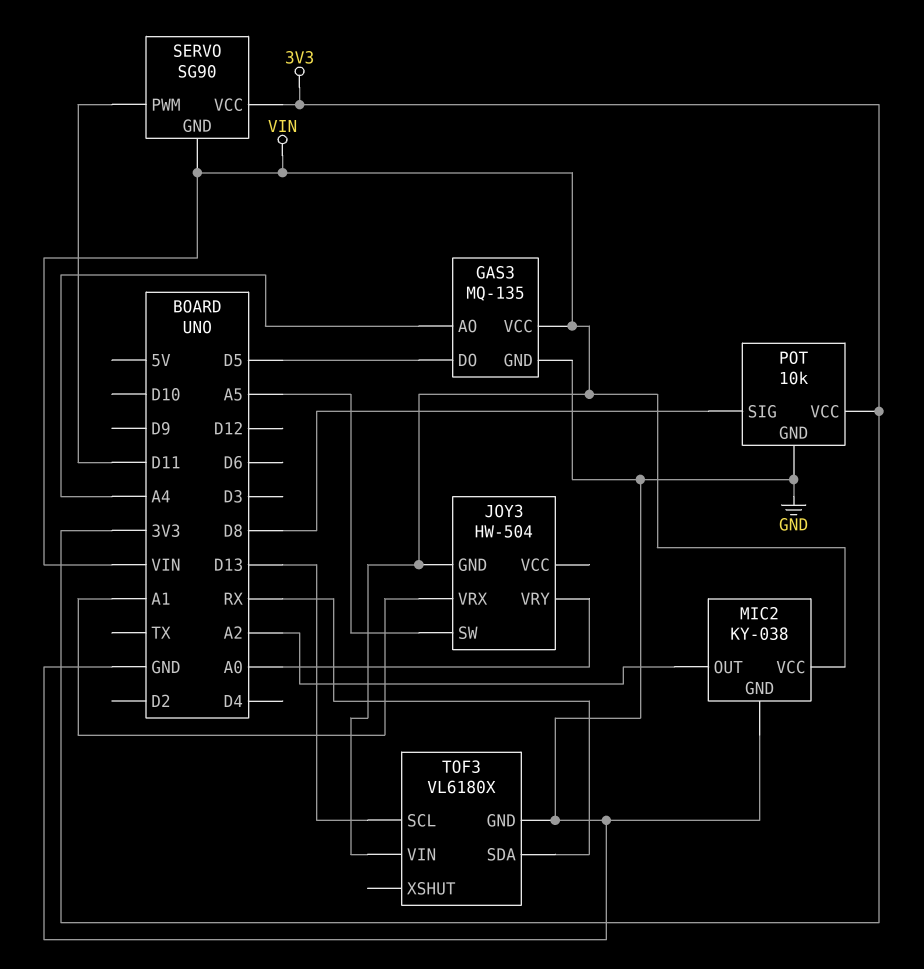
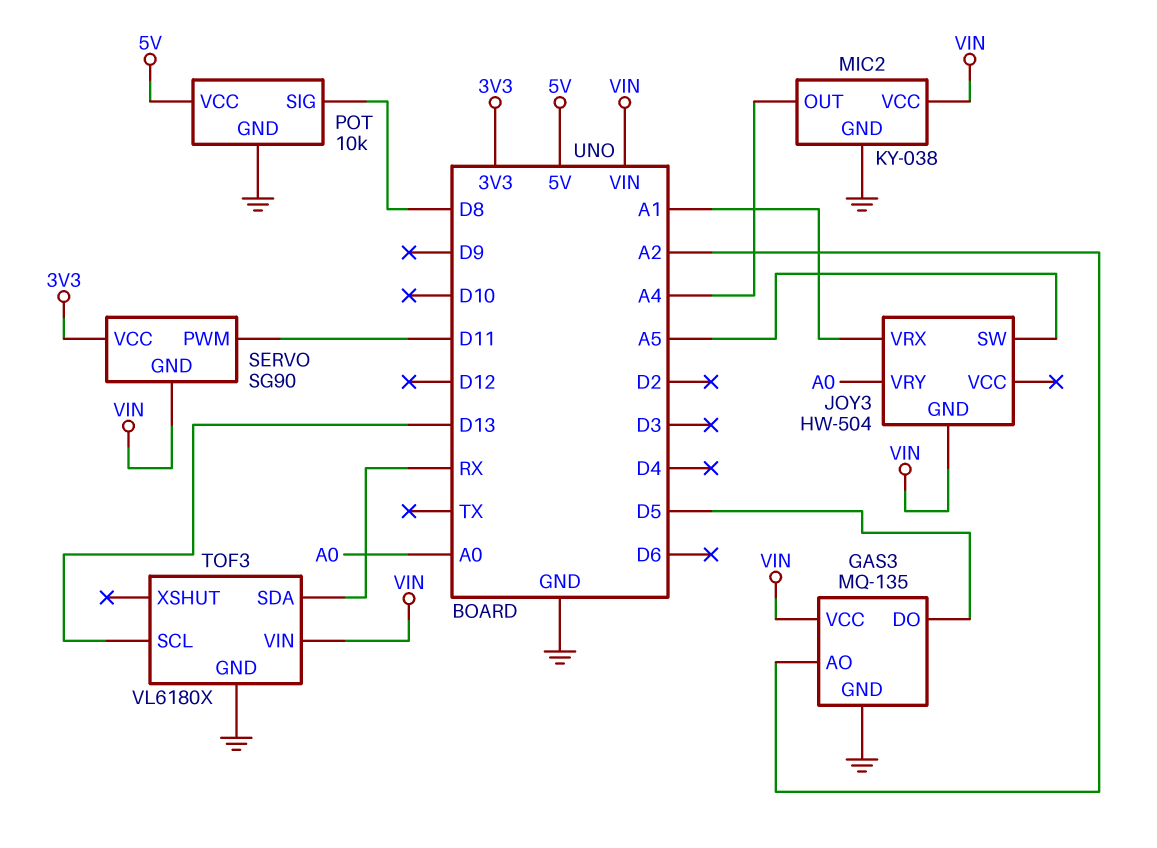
GAS3 pin AO: A4 -> A2
MIC2 pin OUT: A2 -> A4
POT pin VCC: 3V3 -> 5V

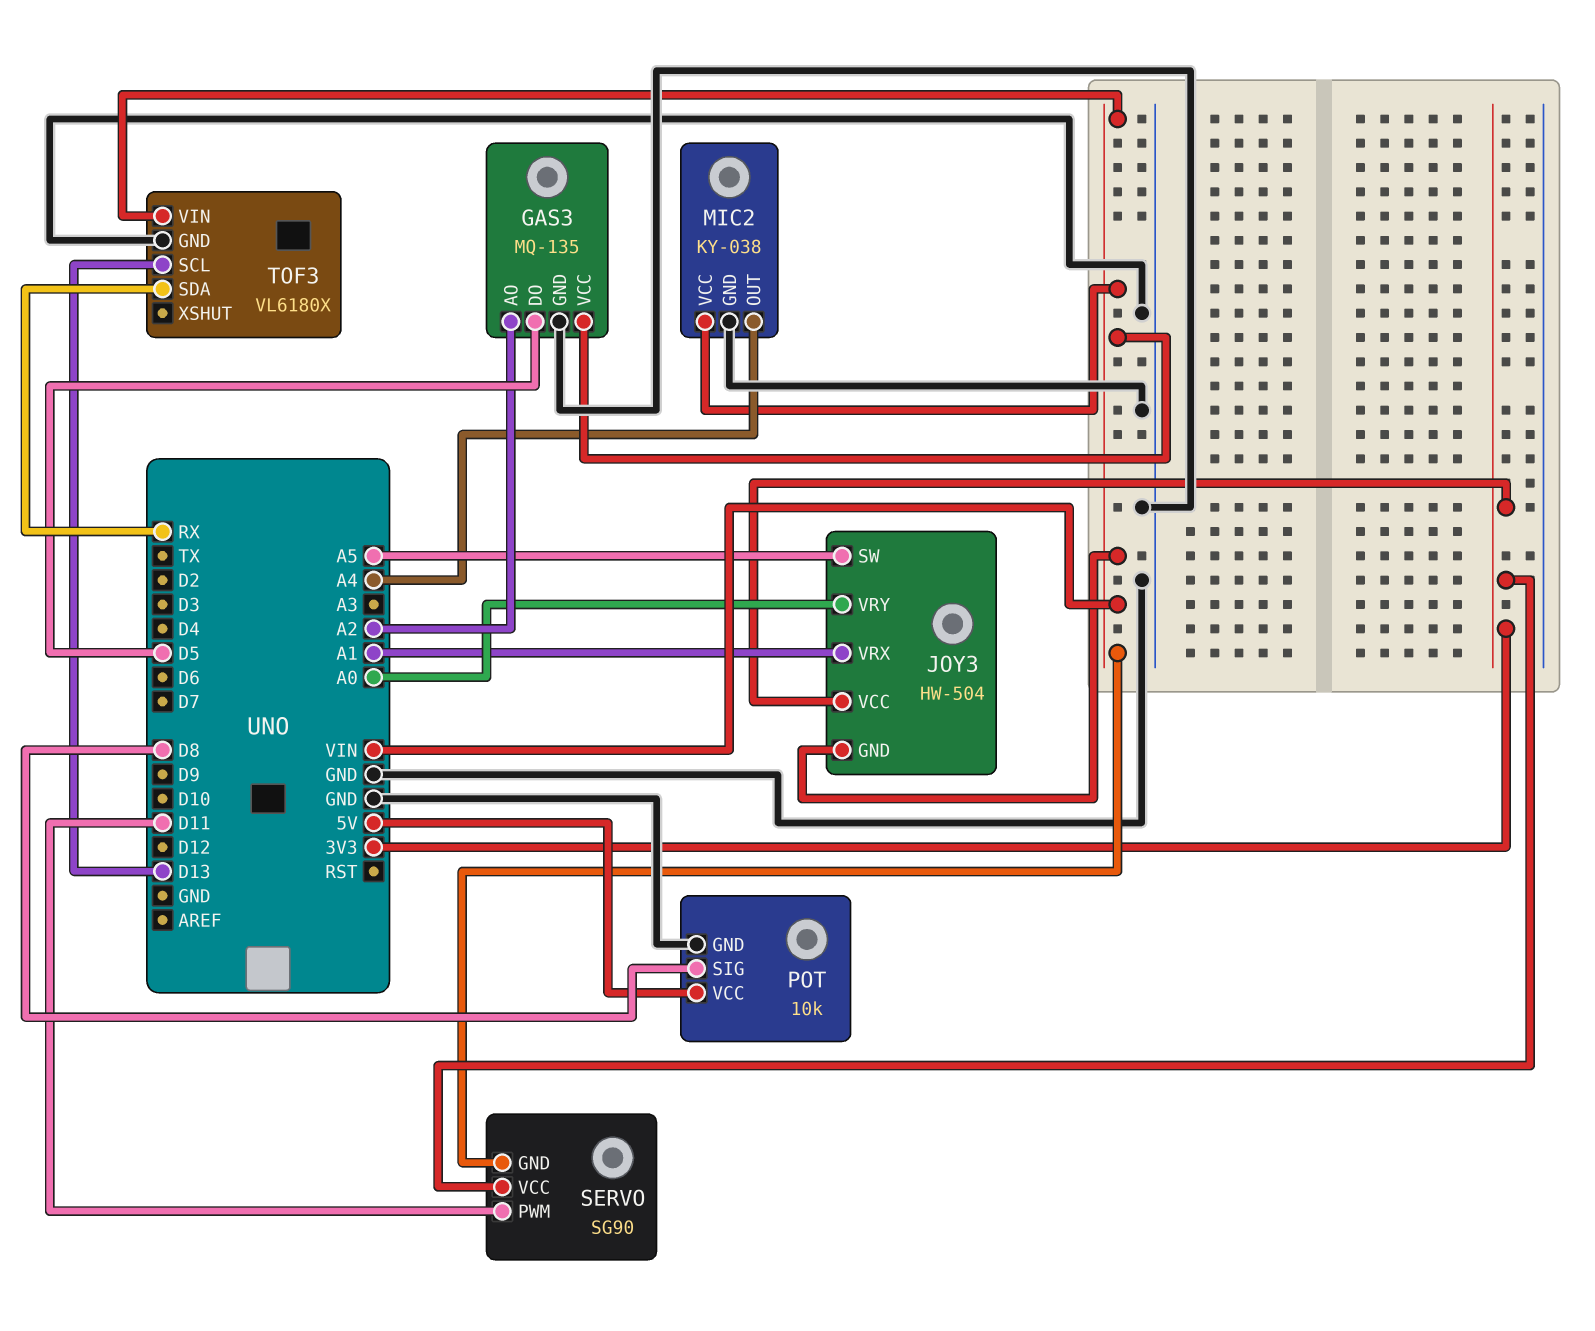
JOY3 pin VCC: none -> 3V3

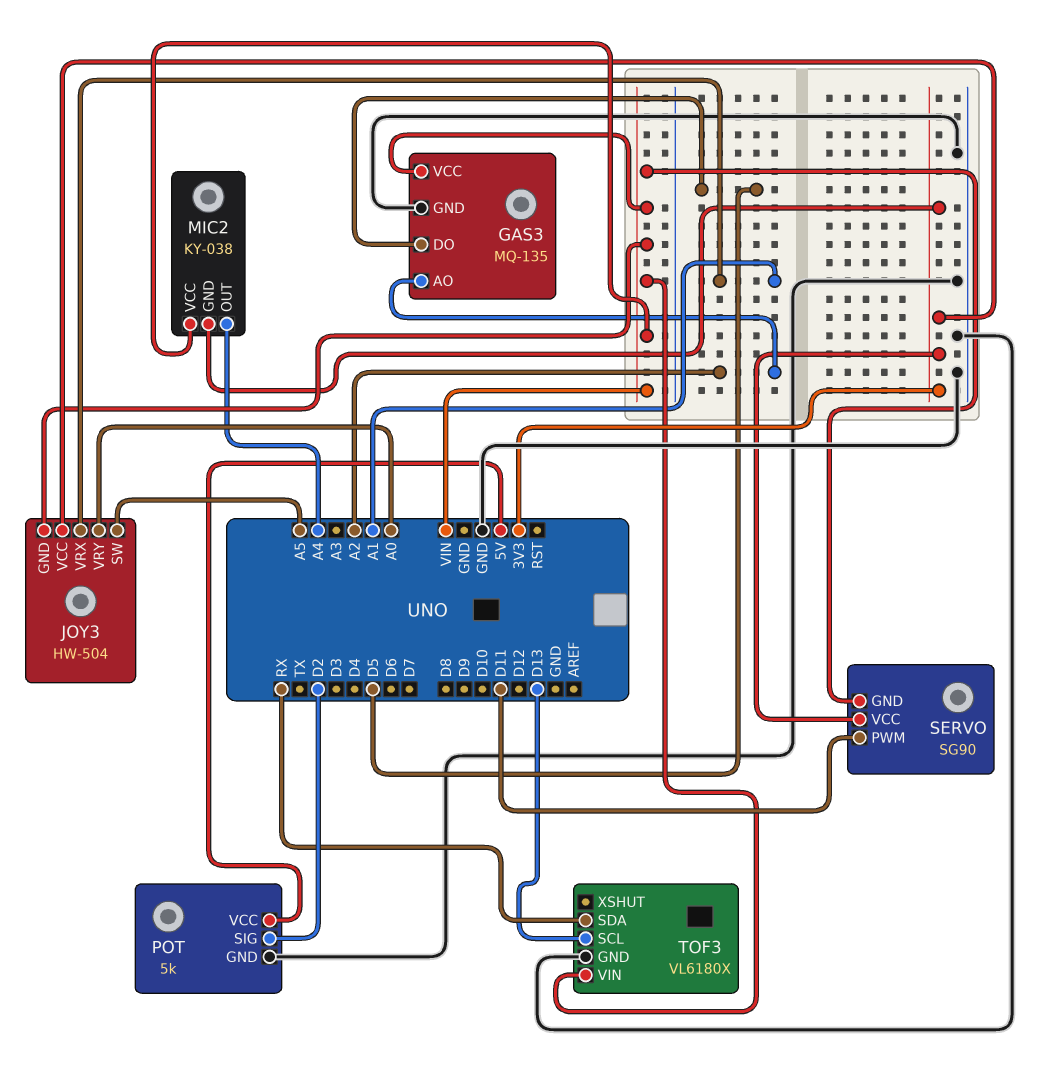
MIC2 pin GND: GND -> 3V3
POT: 10k -> 5k
POT pin SIG: D8 -> D2

